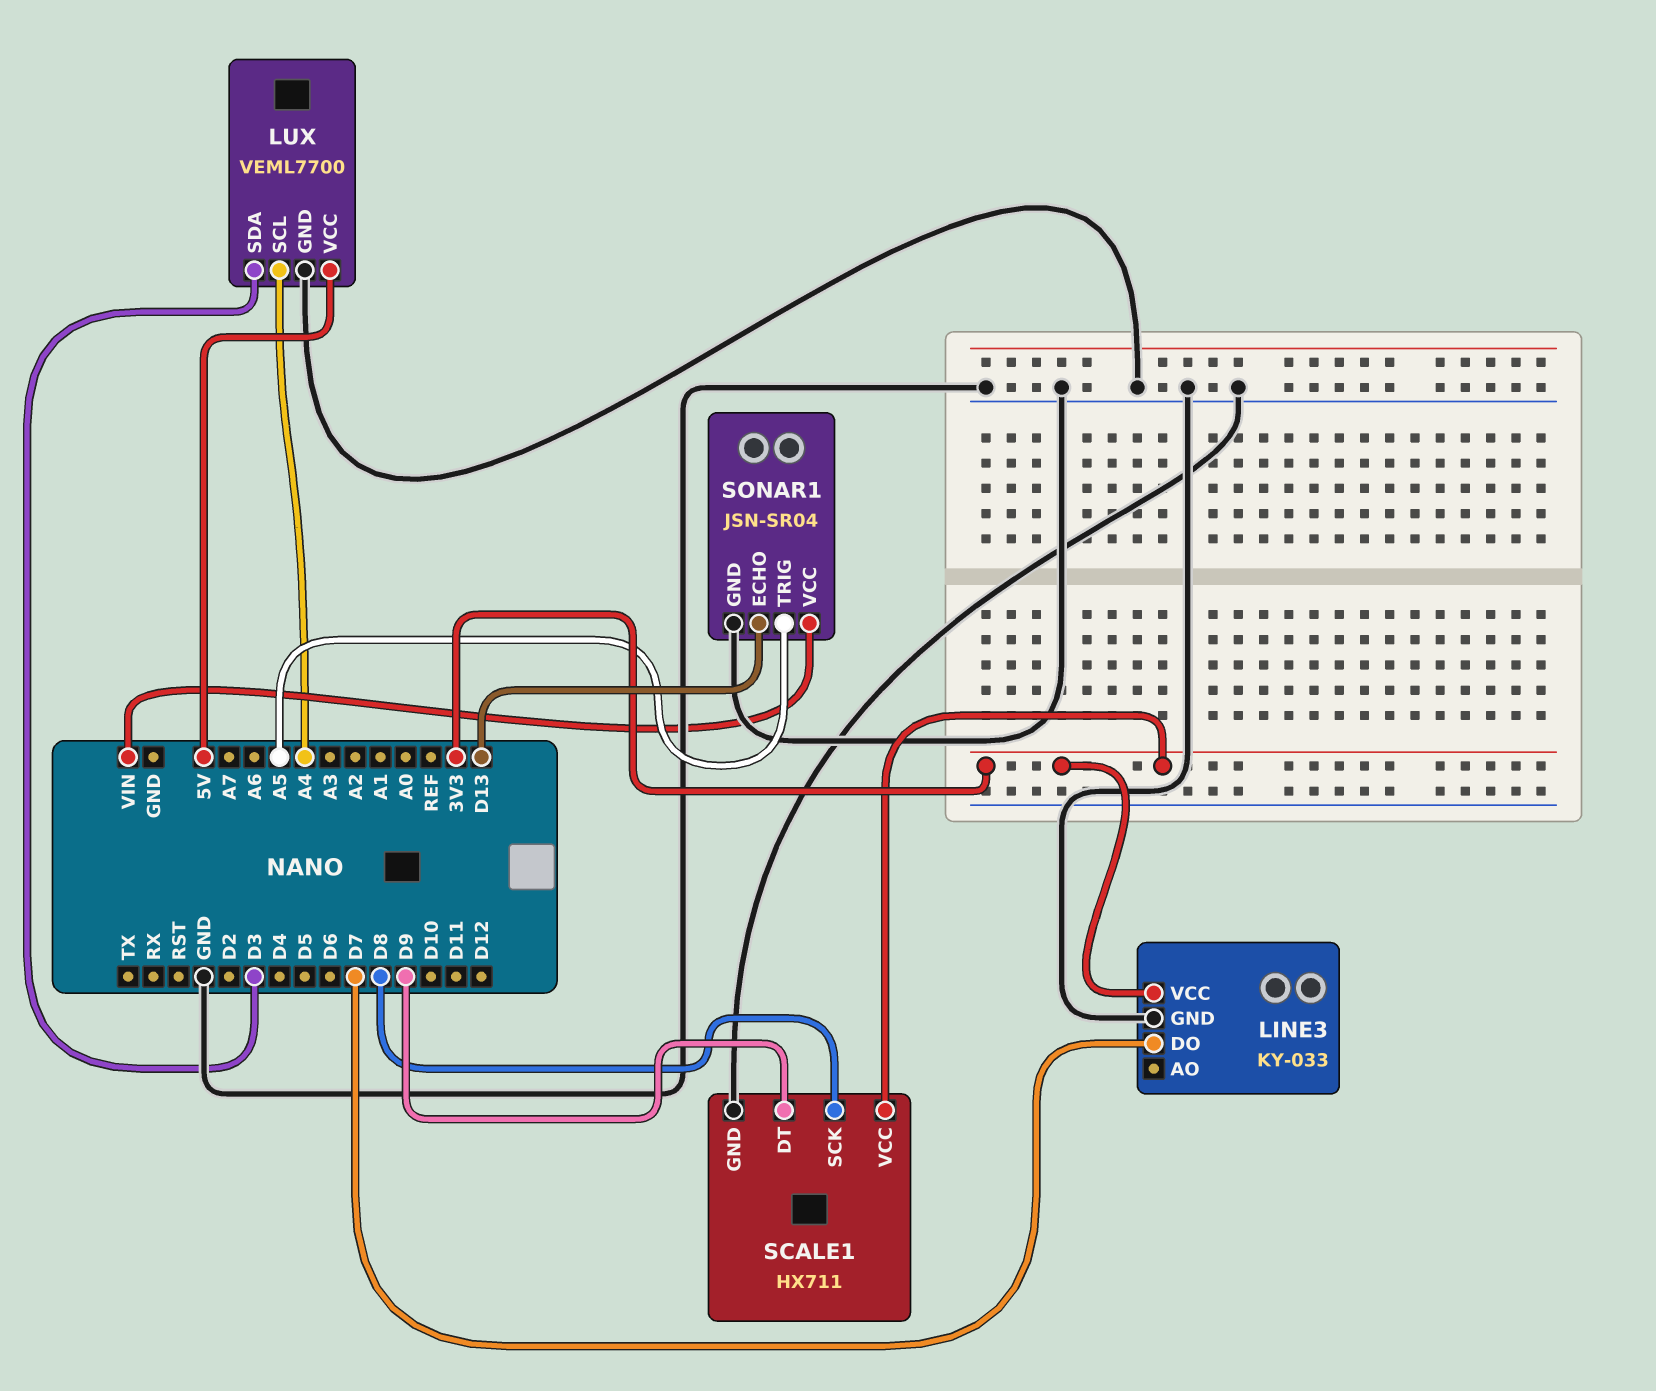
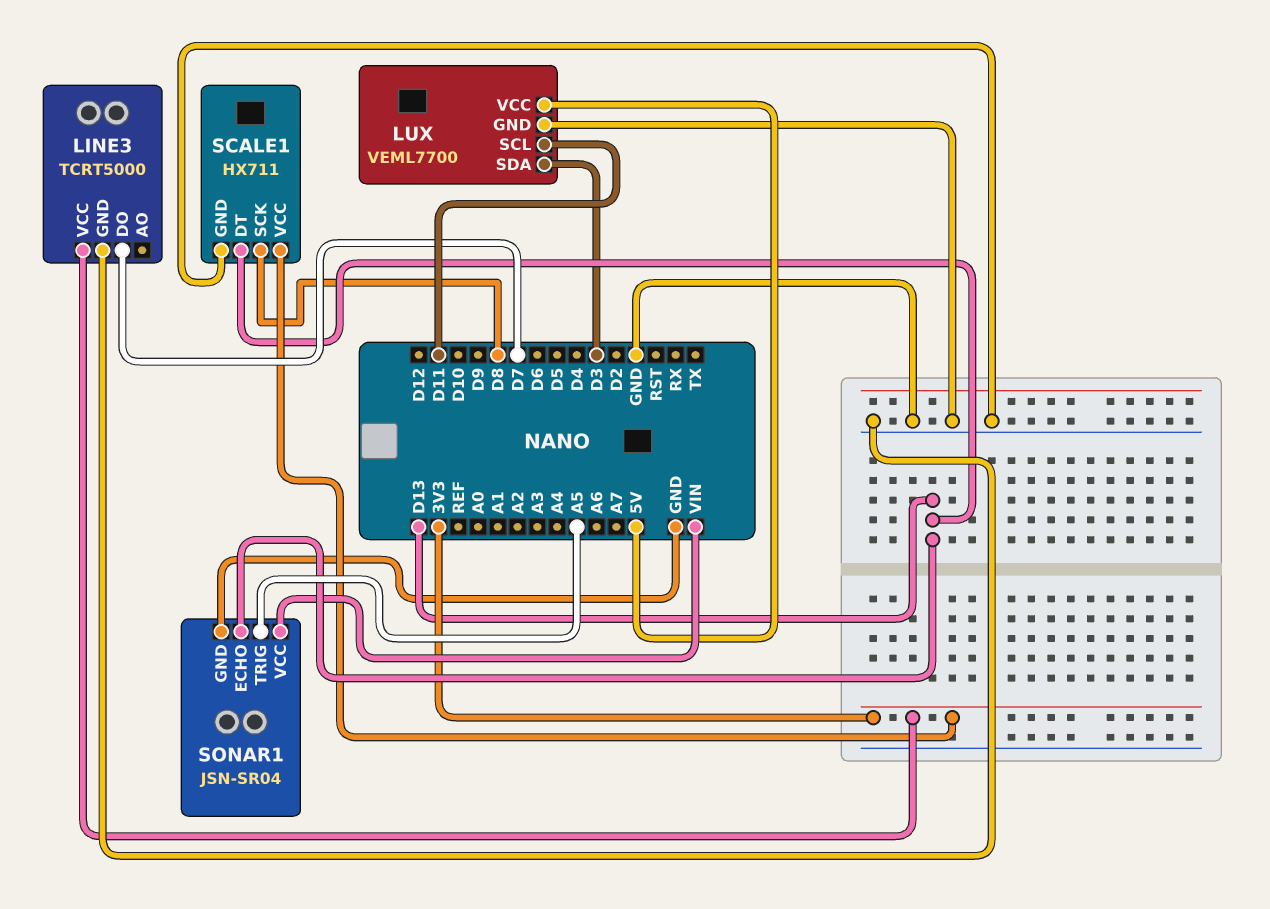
LINE3: KY-033 -> TCRT5000
LUX pin SCL: A4 -> D11
SCALE1 pin DT: D9 -> D13

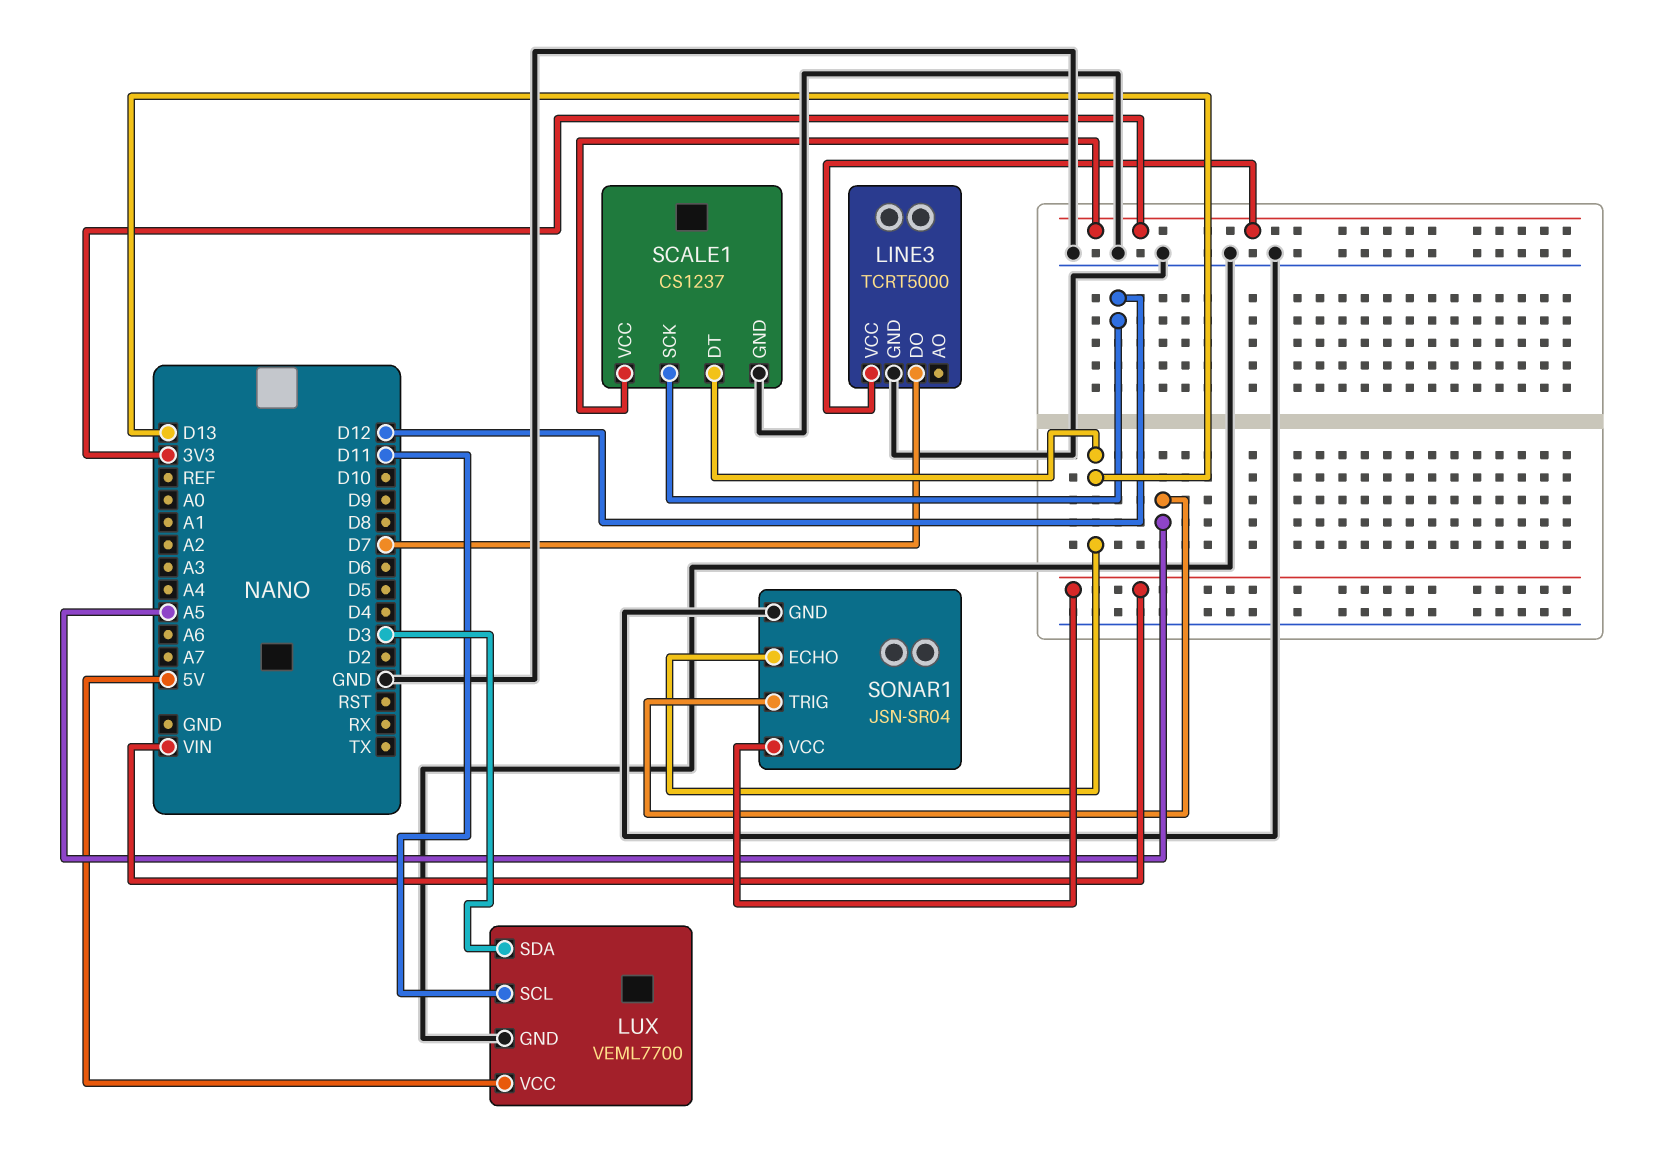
SCALE1: HX711 -> CS1237
SCALE1 pin SCK: D8 -> D12

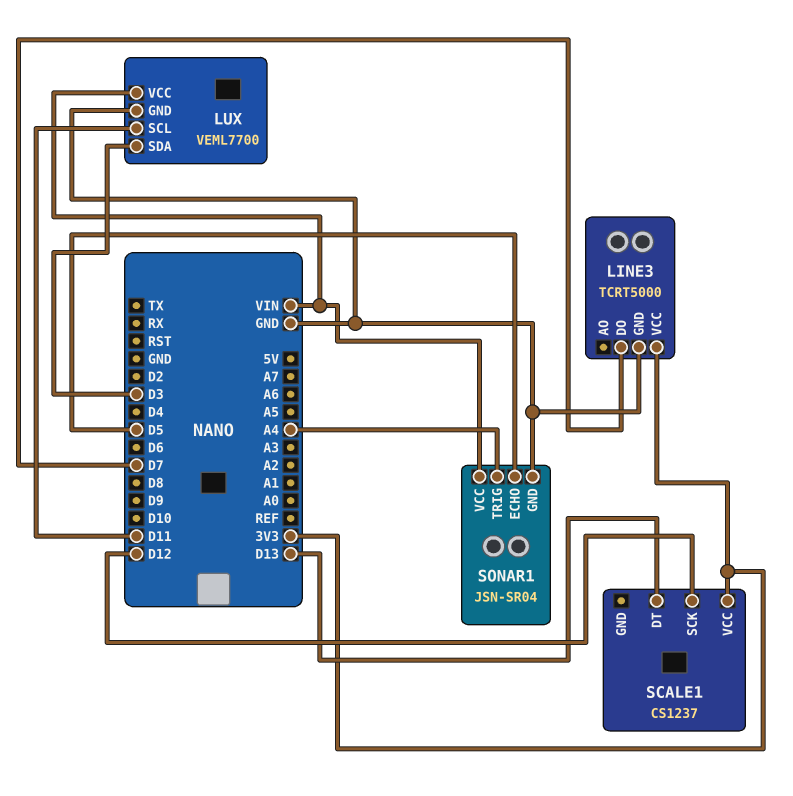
LUX pin VCC: 5V -> VIN
SCALE1 pin GND: GND -> none
SONAR1 pin ECHO: D13 -> D5
SONAR1 pin TRIG: A5 -> A4

